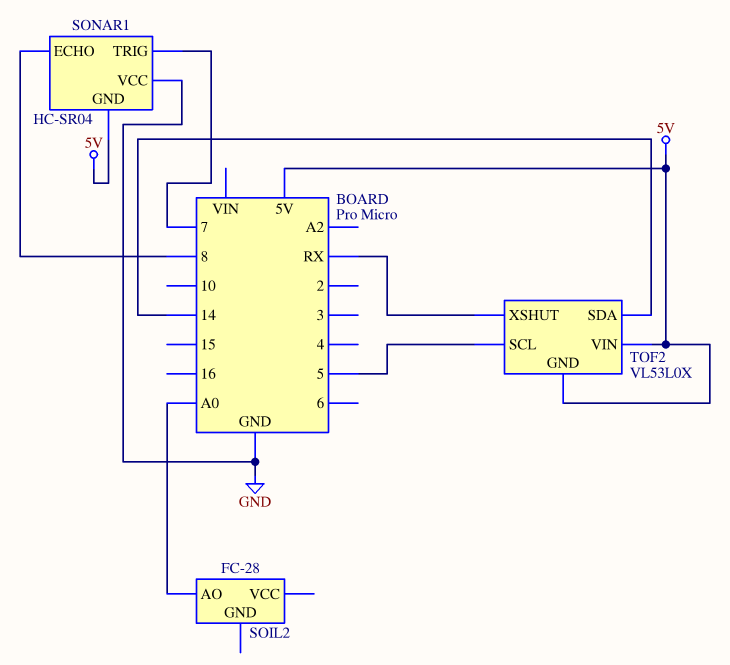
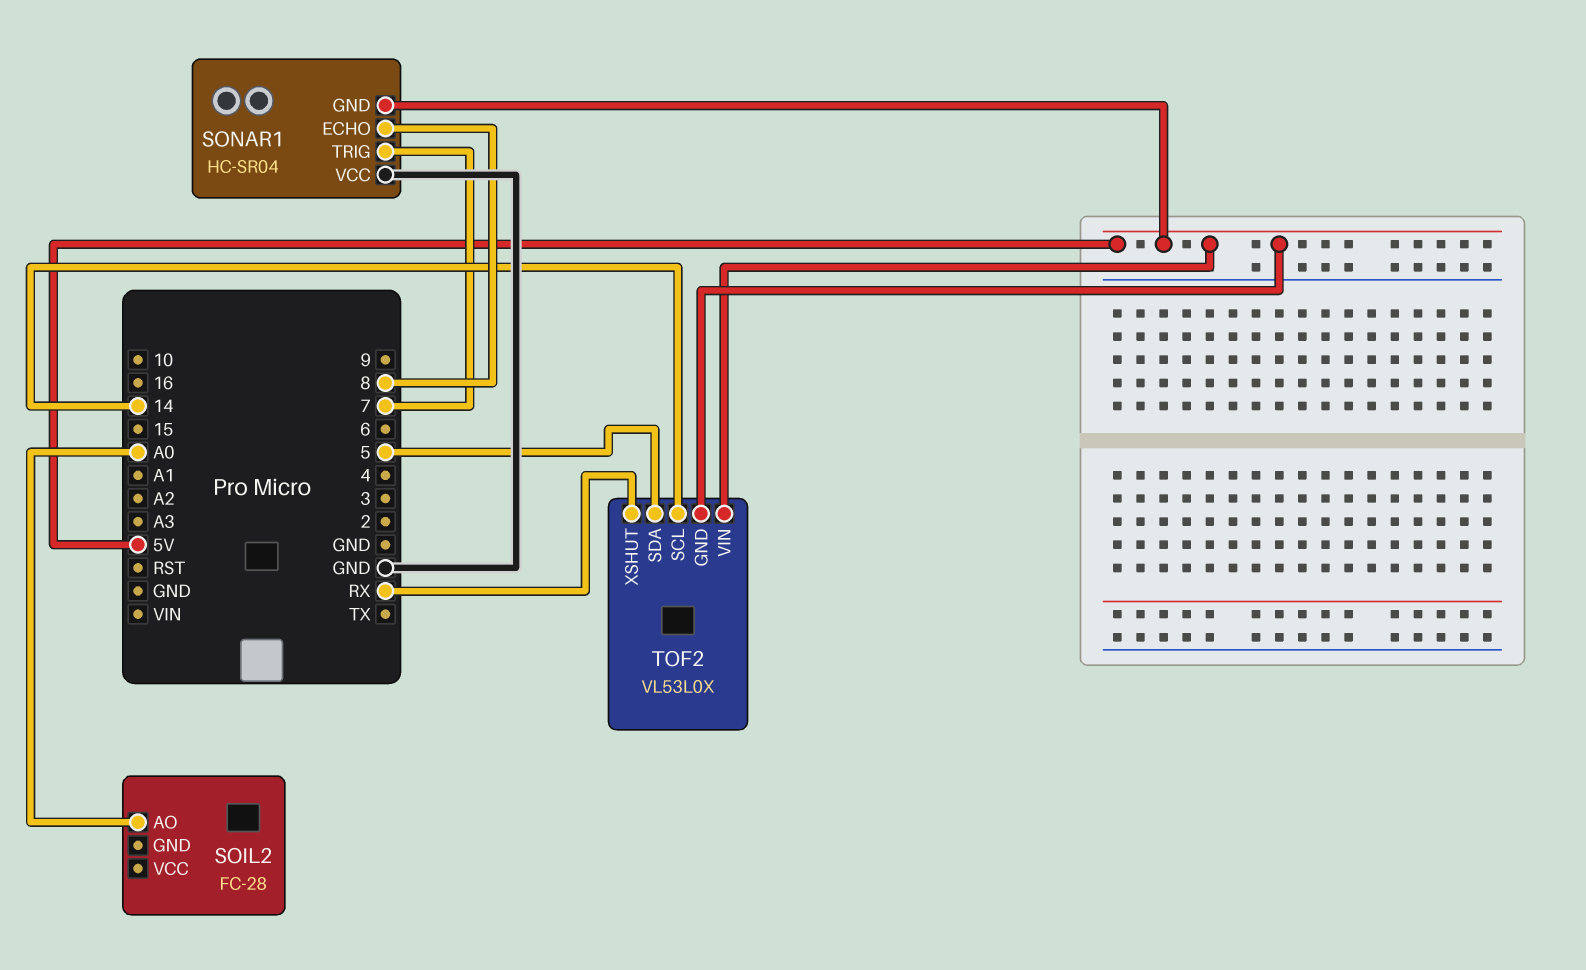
TOF2 pin SCL: 5 -> 14
TOF2 pin SDA: 14 -> 5

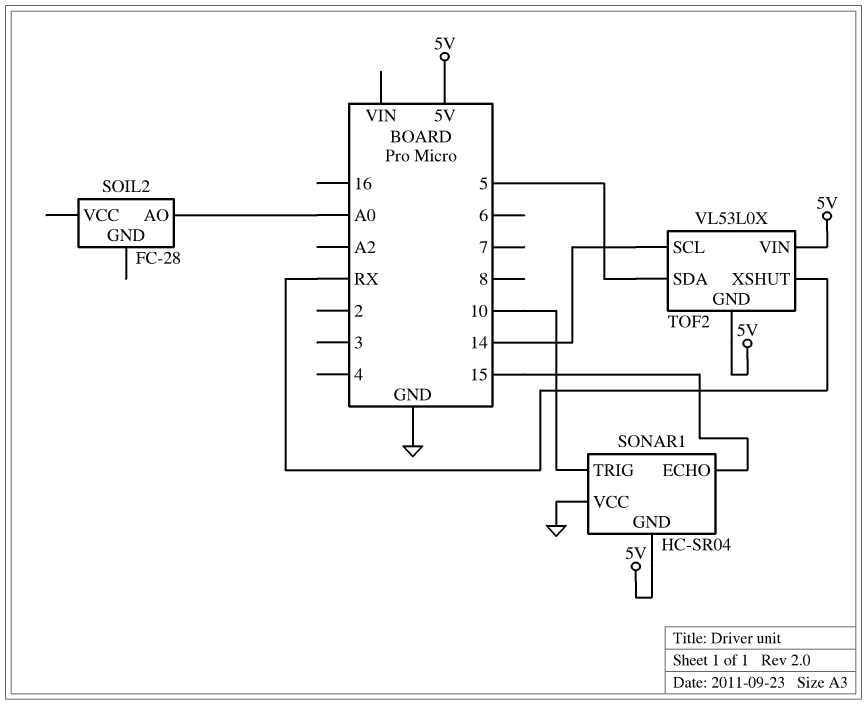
SONAR1 pin ECHO: 8 -> 15
SONAR1 pin TRIG: 7 -> 10

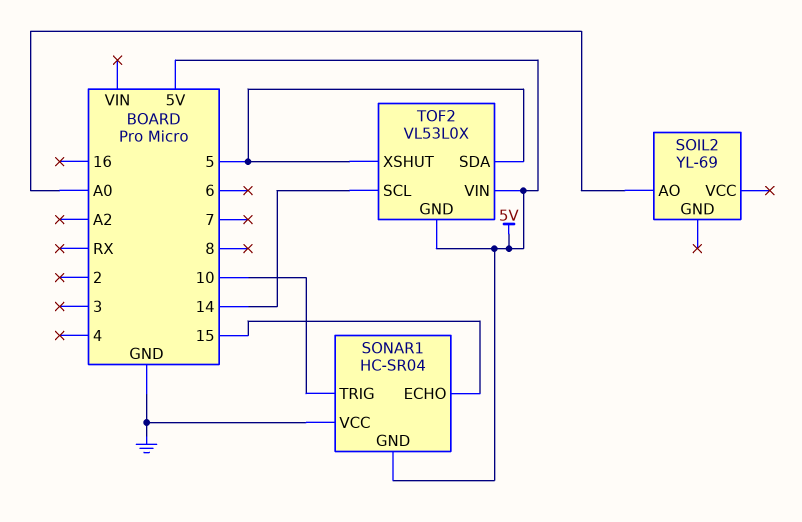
SOIL2: FC-28 -> YL-69
TOF2 pin XSHUT: RX -> 5

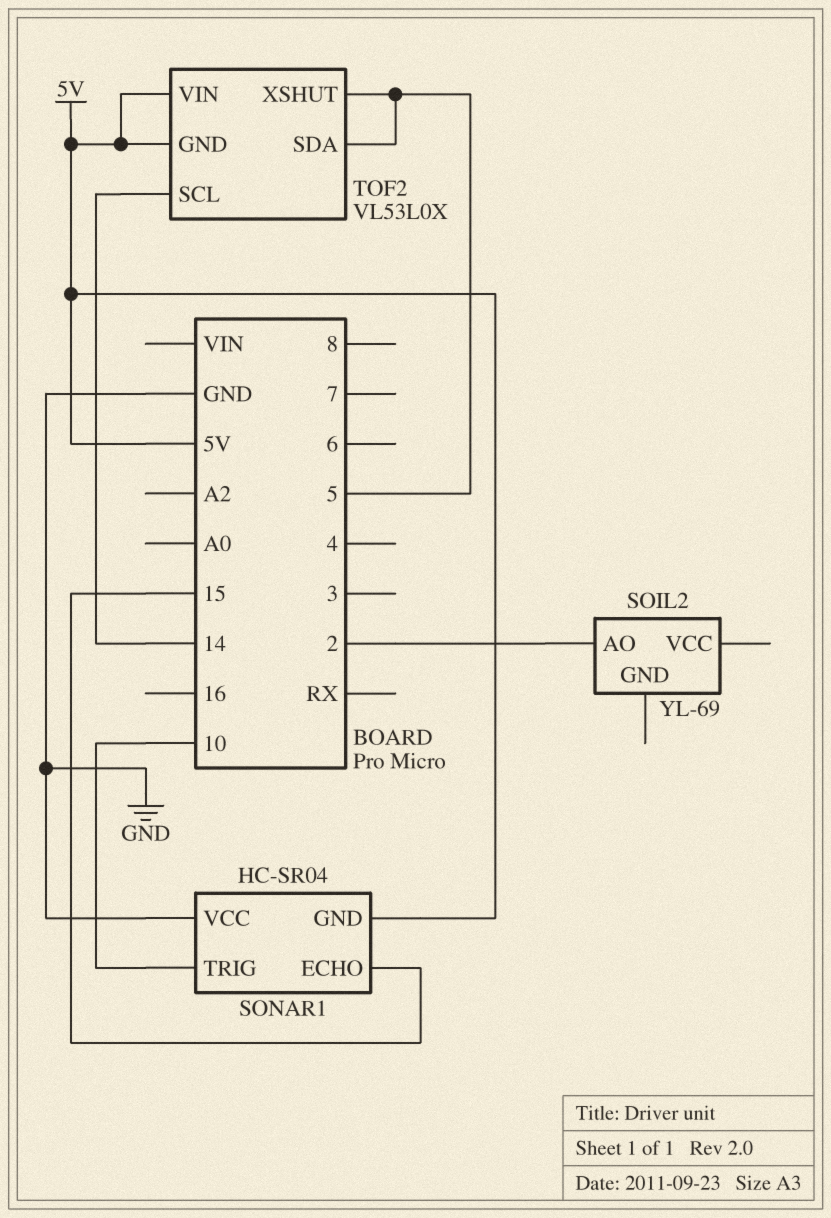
SOIL2 pin AO: A0 -> 2

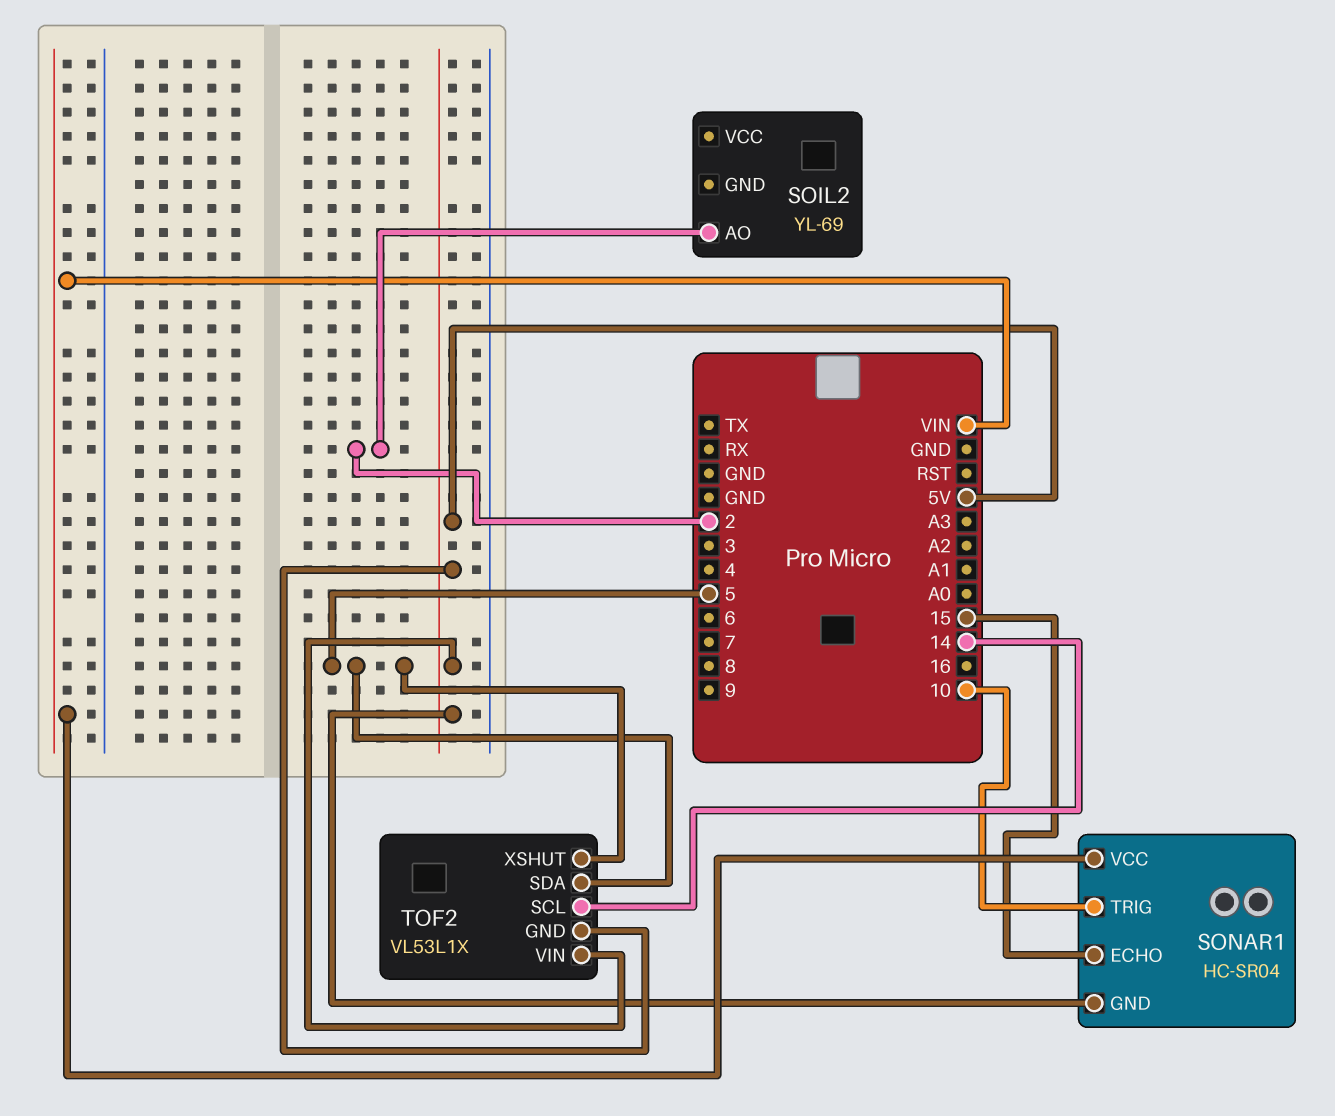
SONAR1 pin VCC: GND -> VIN
TOF2: VL53L0X -> VL53L1X

